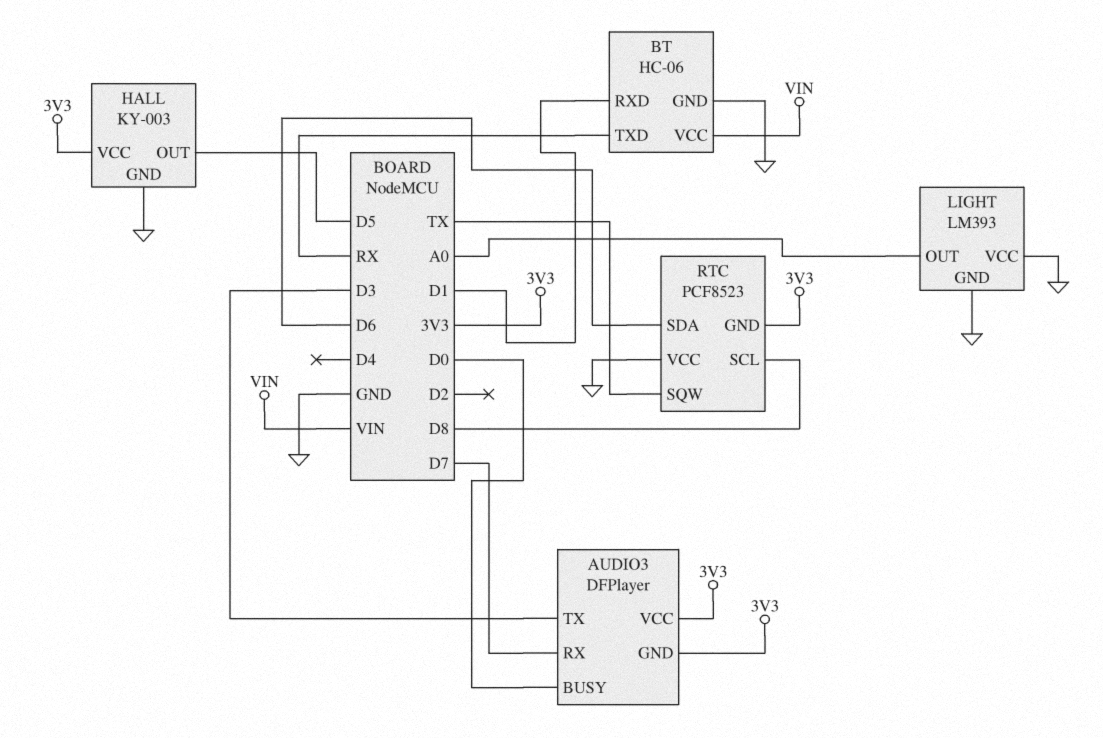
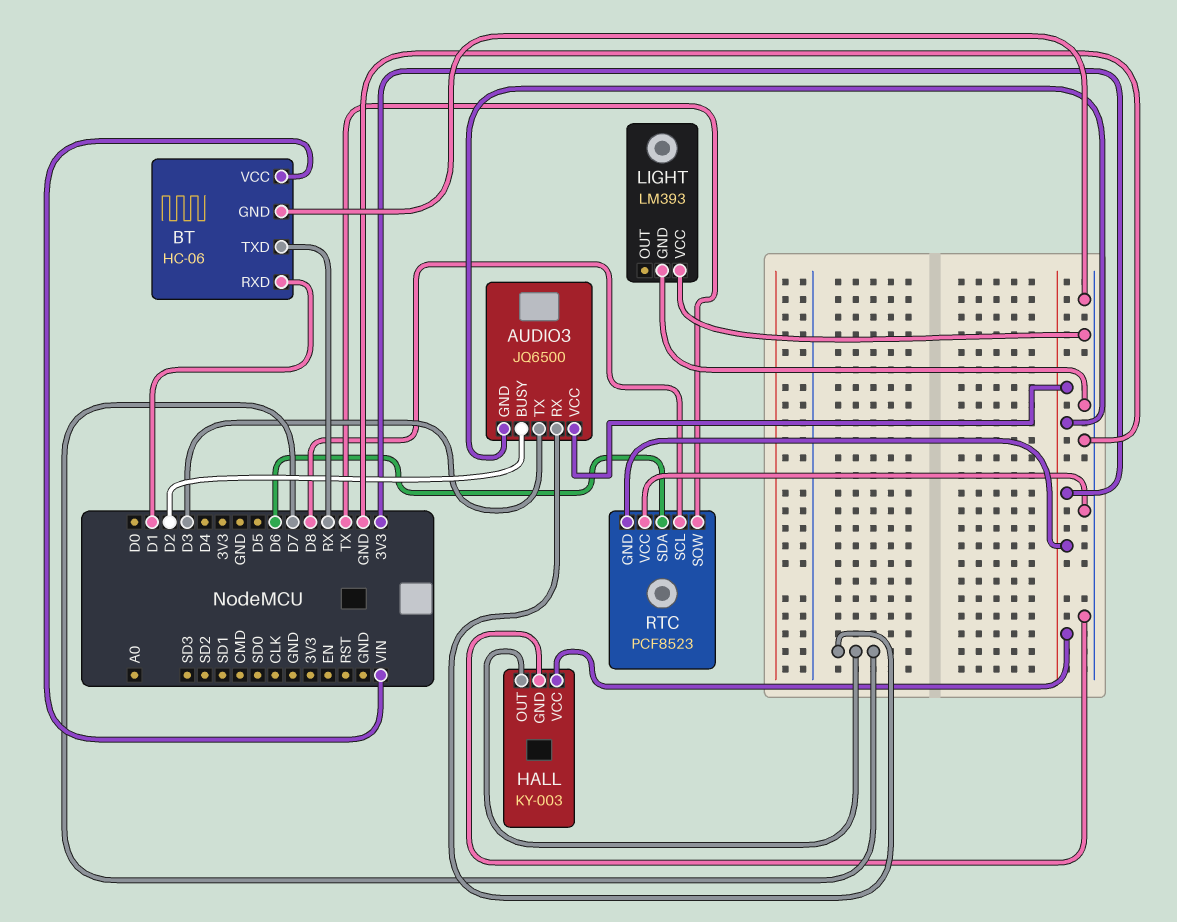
AUDIO3: DFPlayer -> JQ6500
AUDIO3 pin BUSY: D0 -> D2
HALL pin OUT: D5 -> D7
LIGHT pin OUT: A0 -> none

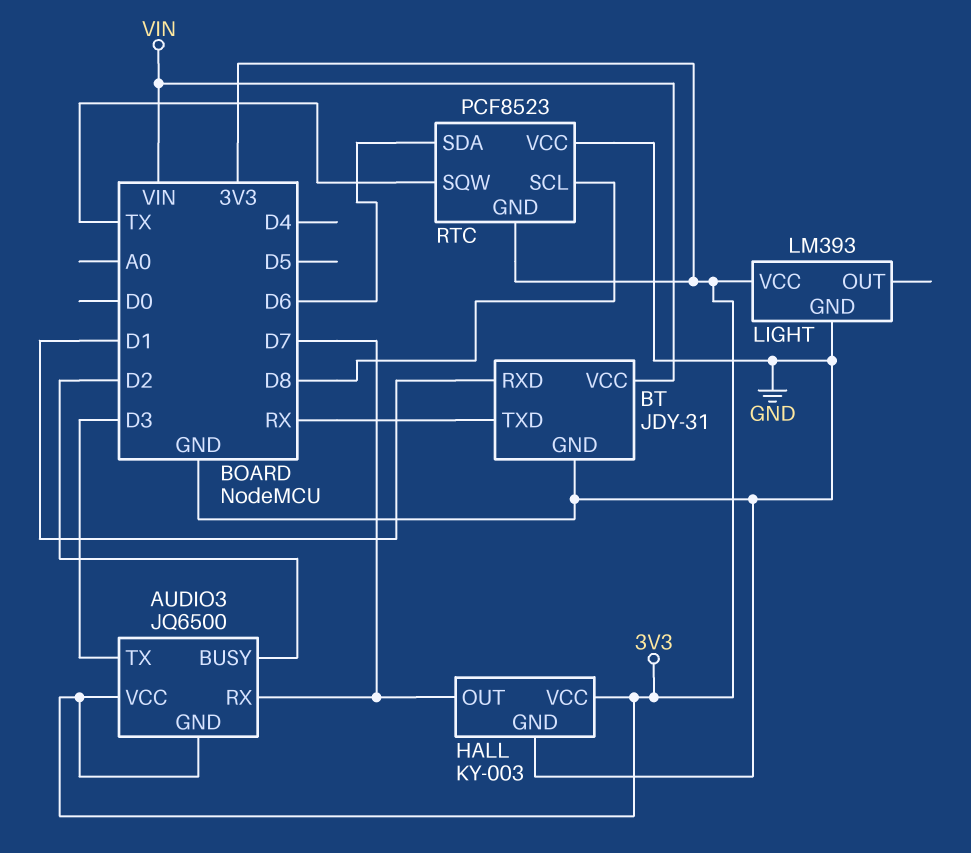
BT: HC-06 -> JDY-31
LIGHT pin VCC: GND -> 3V3

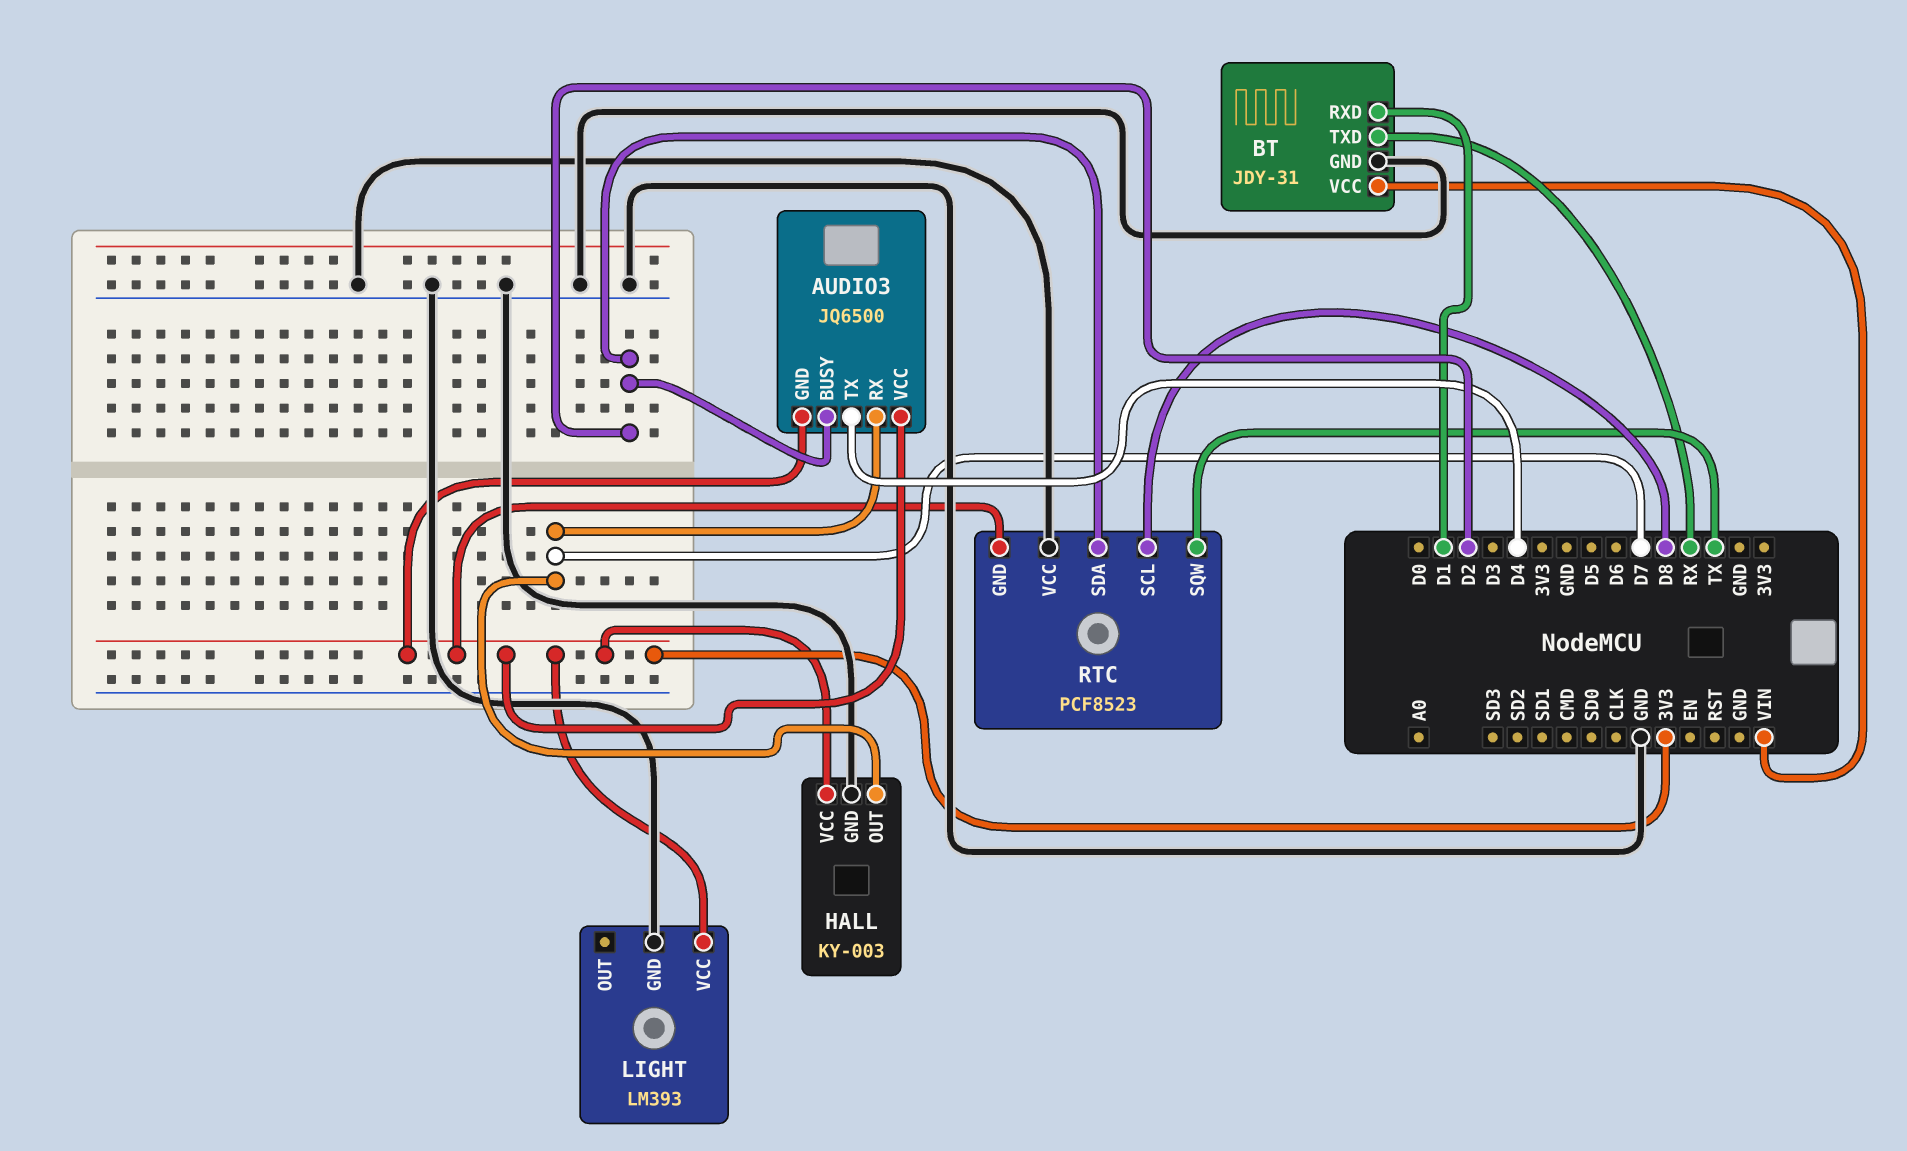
AUDIO3 pin TX: D3 -> D4
RTC pin SDA: D6 -> D2

